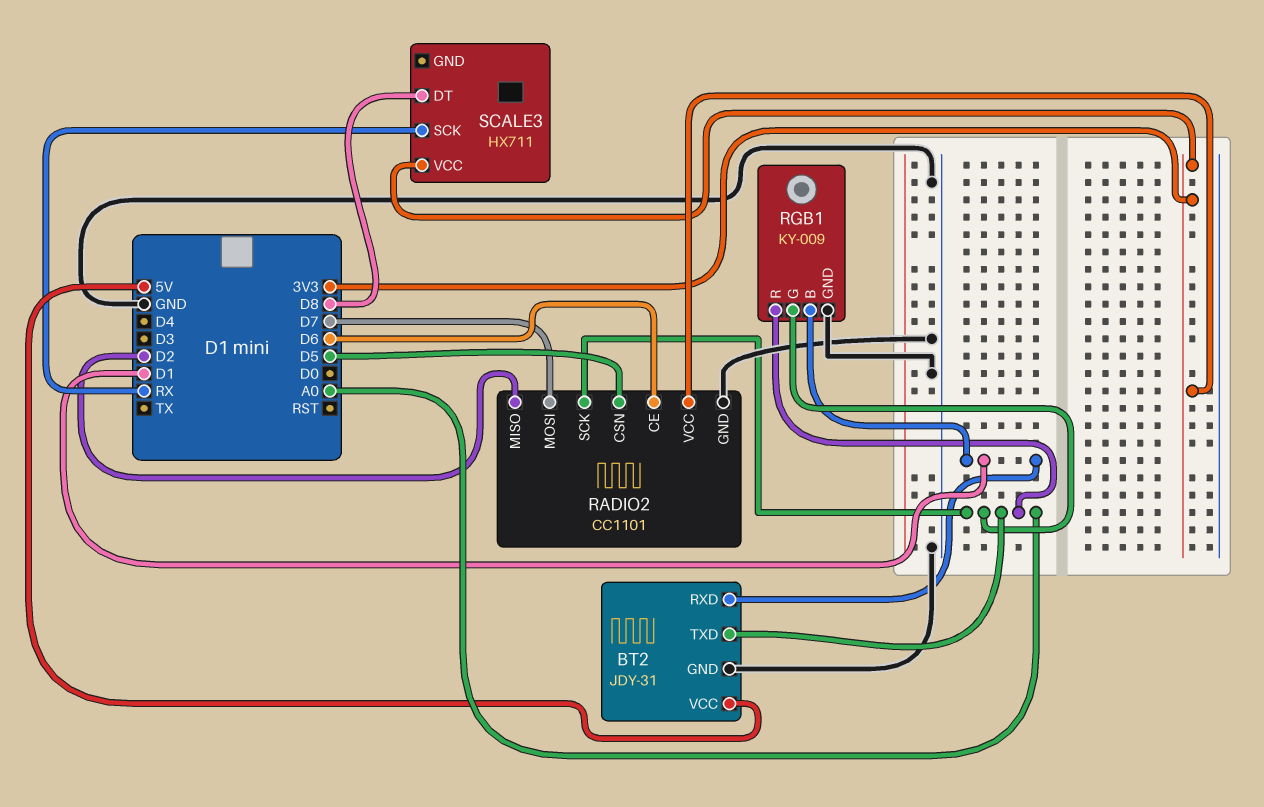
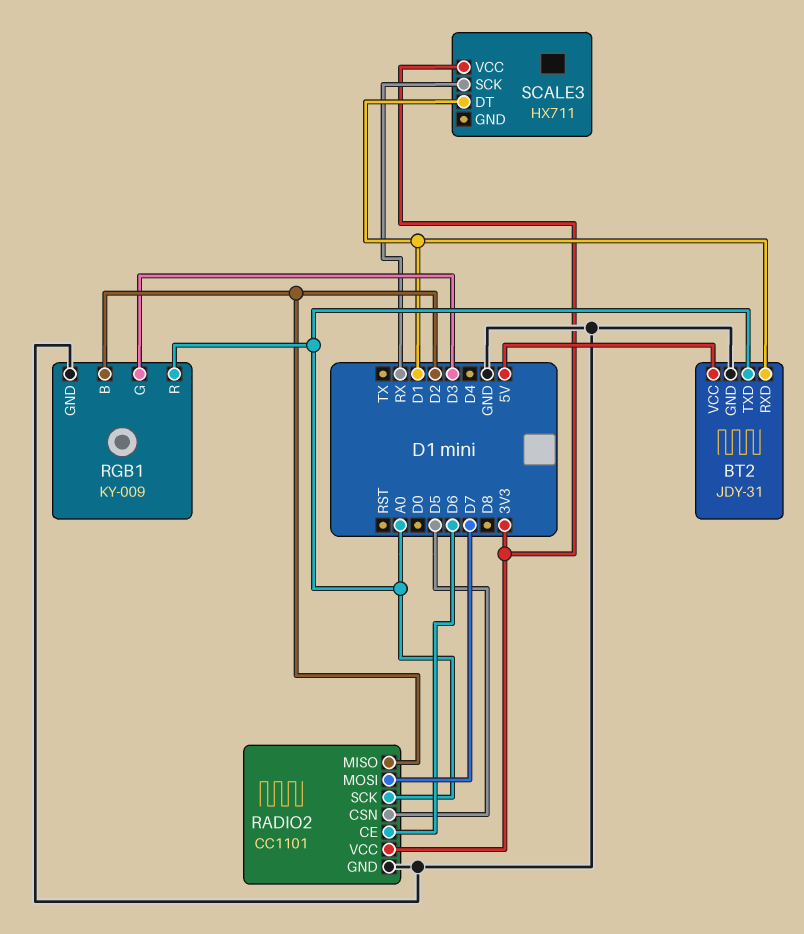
RGB1 pin B: D1 -> D2
RGB1 pin G: A0 -> D3
SCALE3 pin DT: D8 -> D1

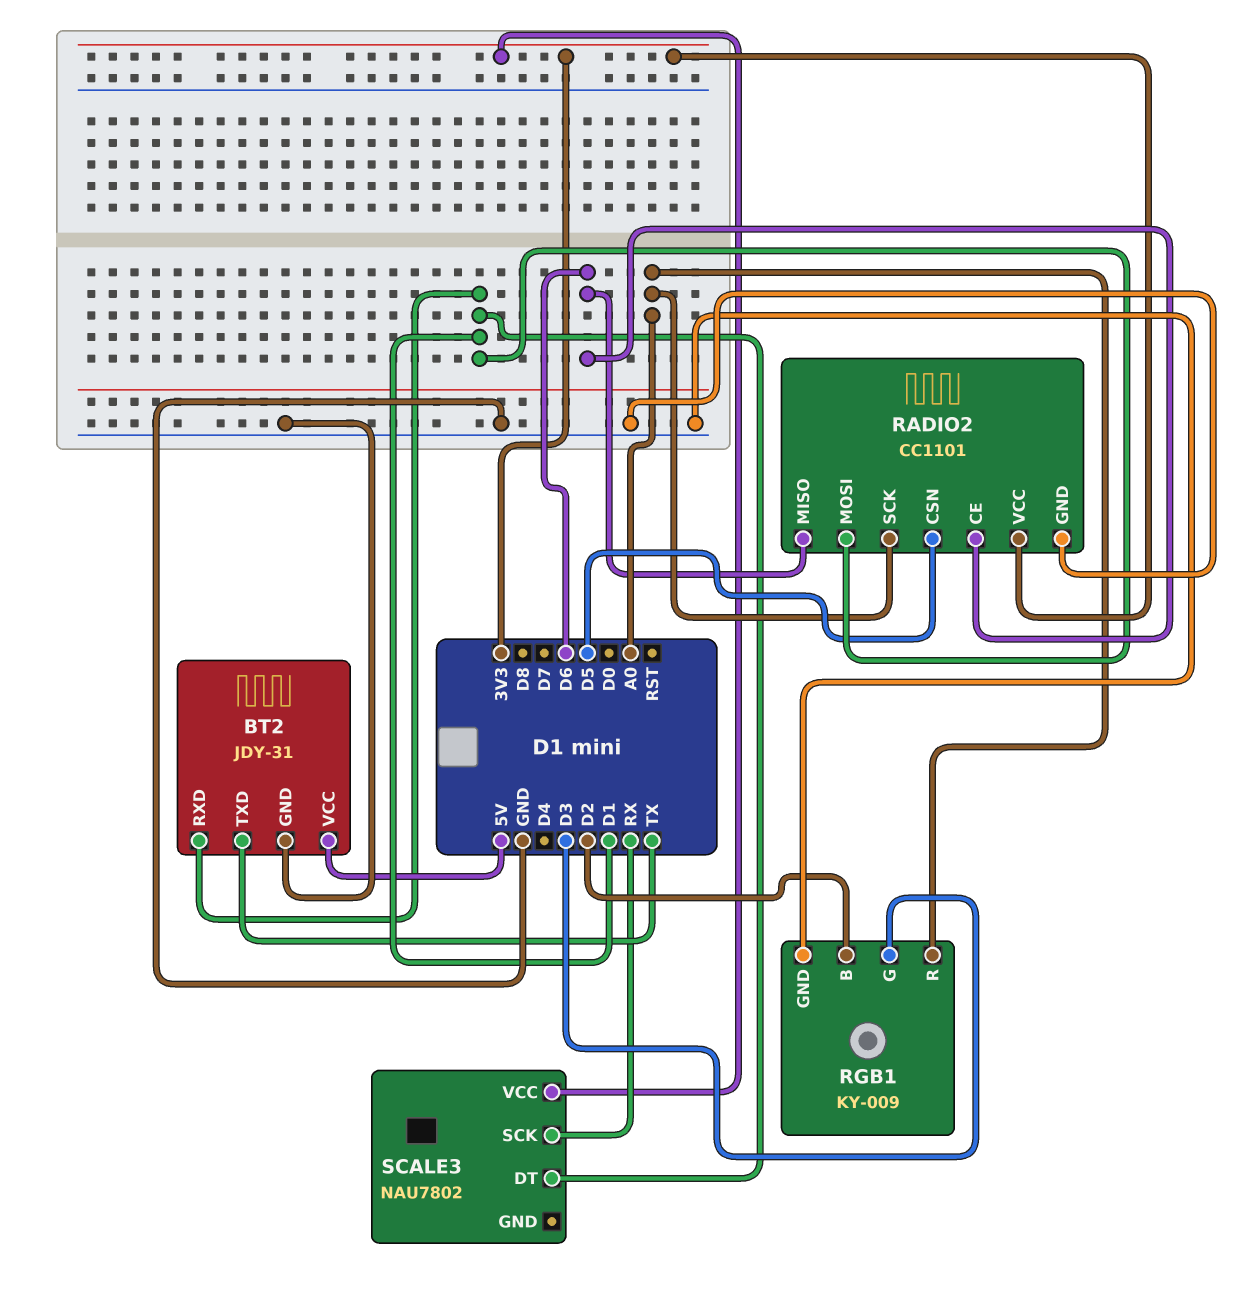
BT2 pin TXD: A0 -> TX
RADIO2 pin MISO: D2 -> D6
RADIO2 pin MOSI: D7 -> D1
SCALE3: HX711 -> NAU7802

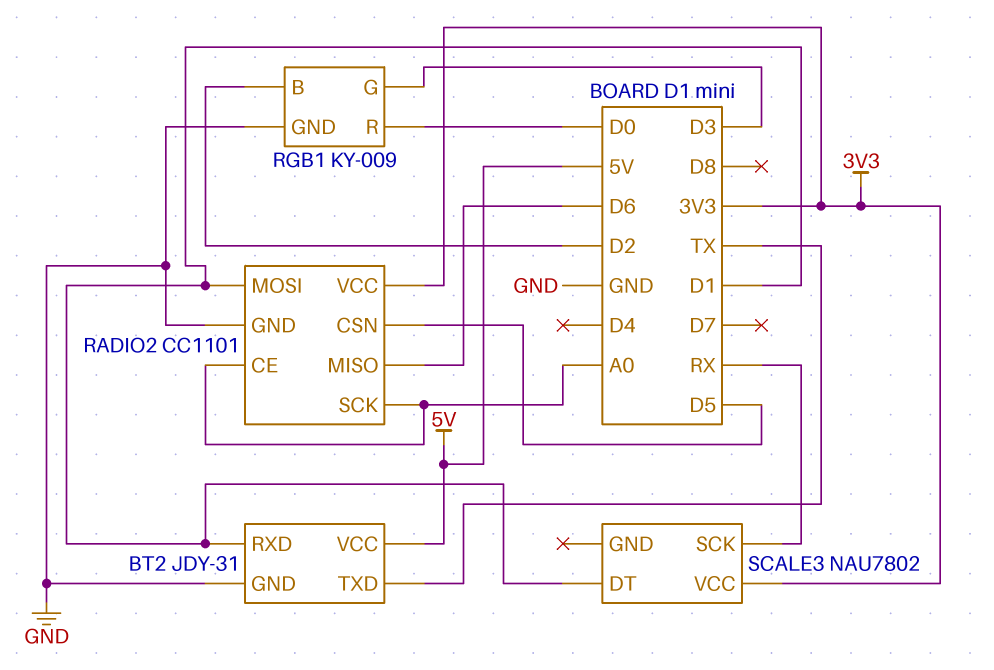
RADIO2 pin CE: D6 -> A0
RGB1 pin R: A0 -> D0

